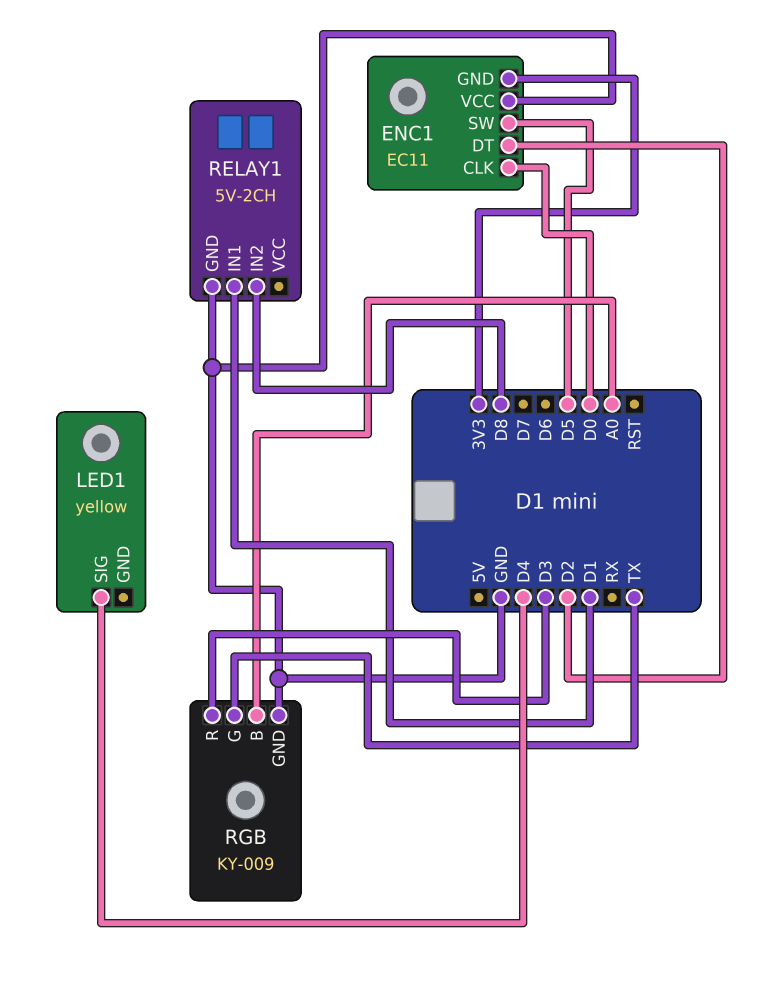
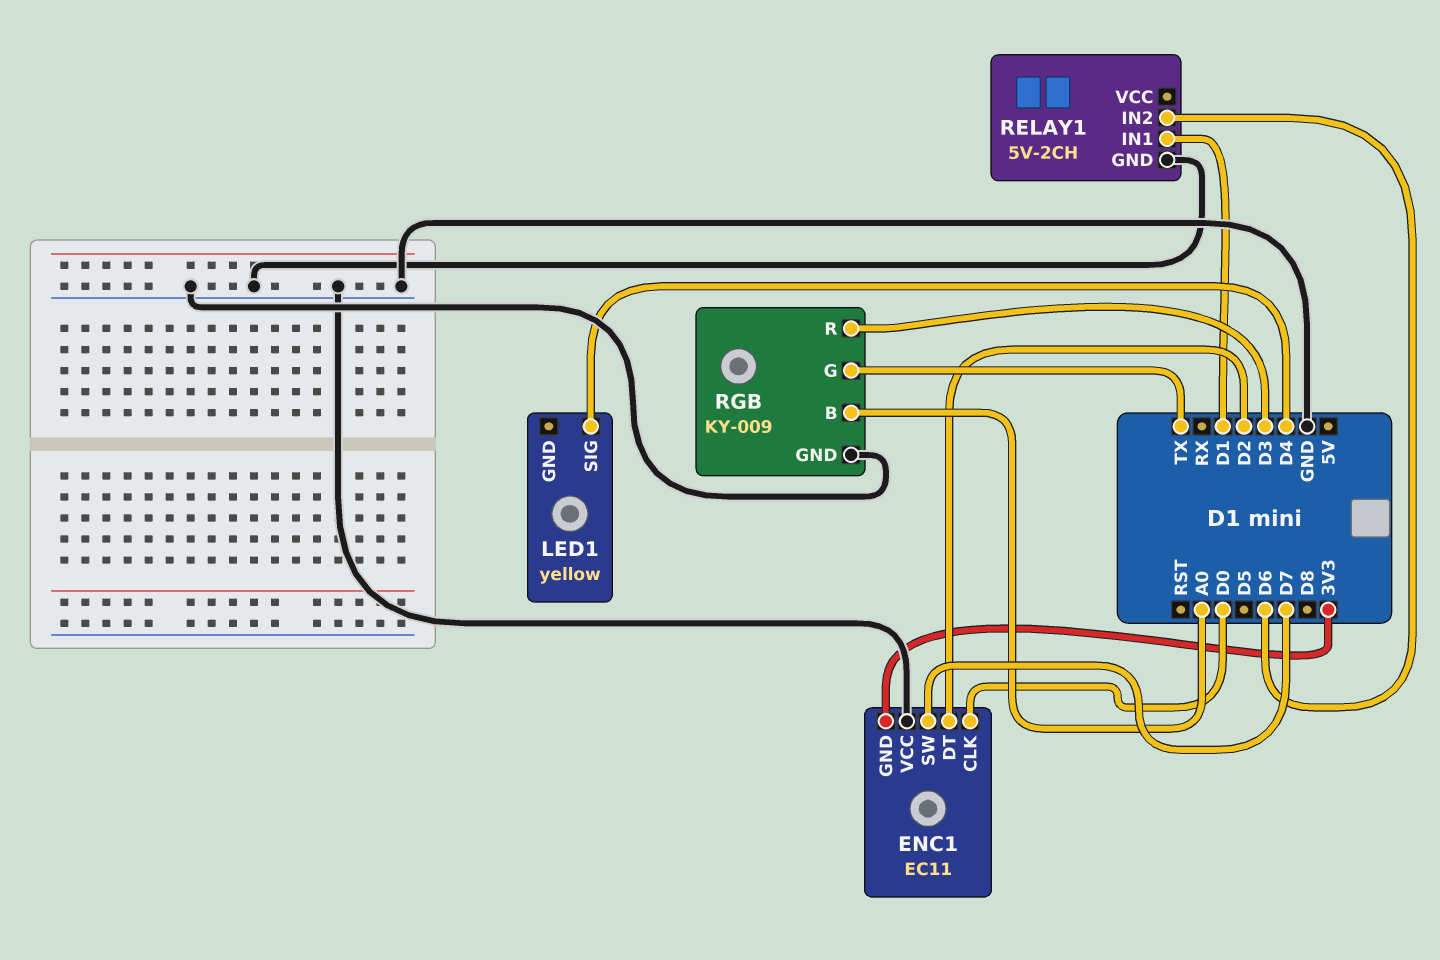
ENC1 pin SW: D5 -> D7
RELAY1 pin IN2: D8 -> D6

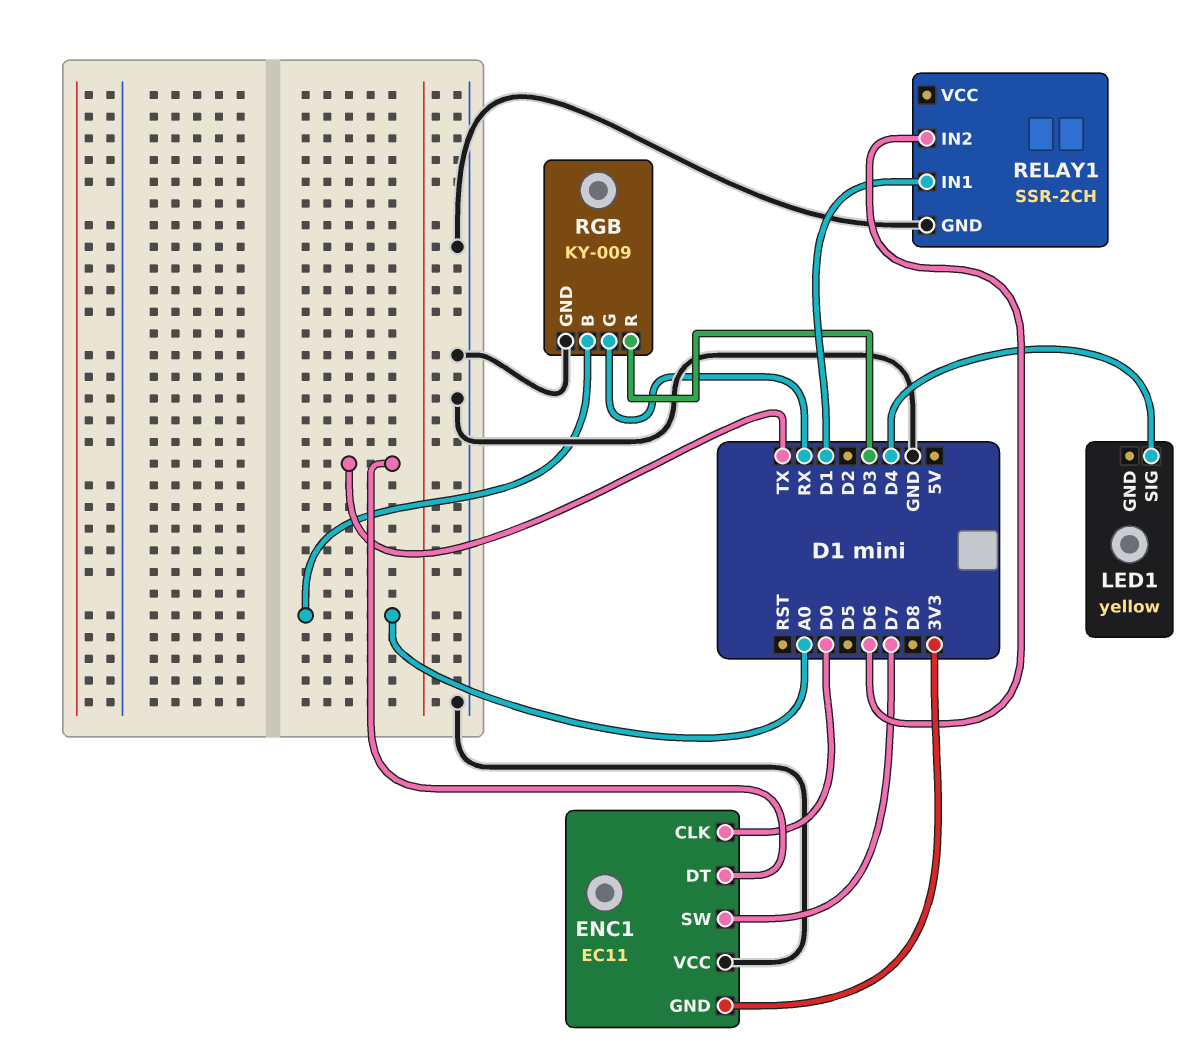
ENC1 pin DT: D2 -> TX
RELAY1: 5V-2CH -> SSR-2CH
RGB pin G: TX -> RX

